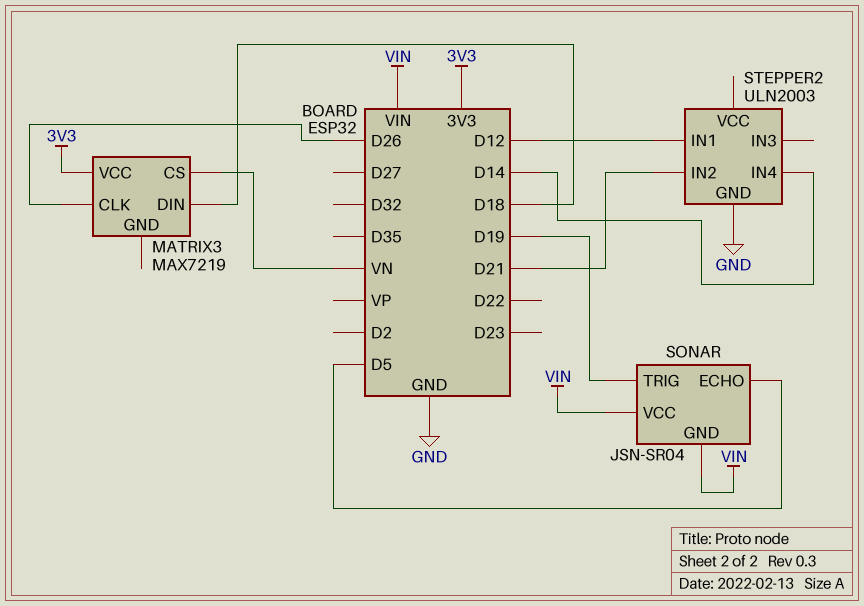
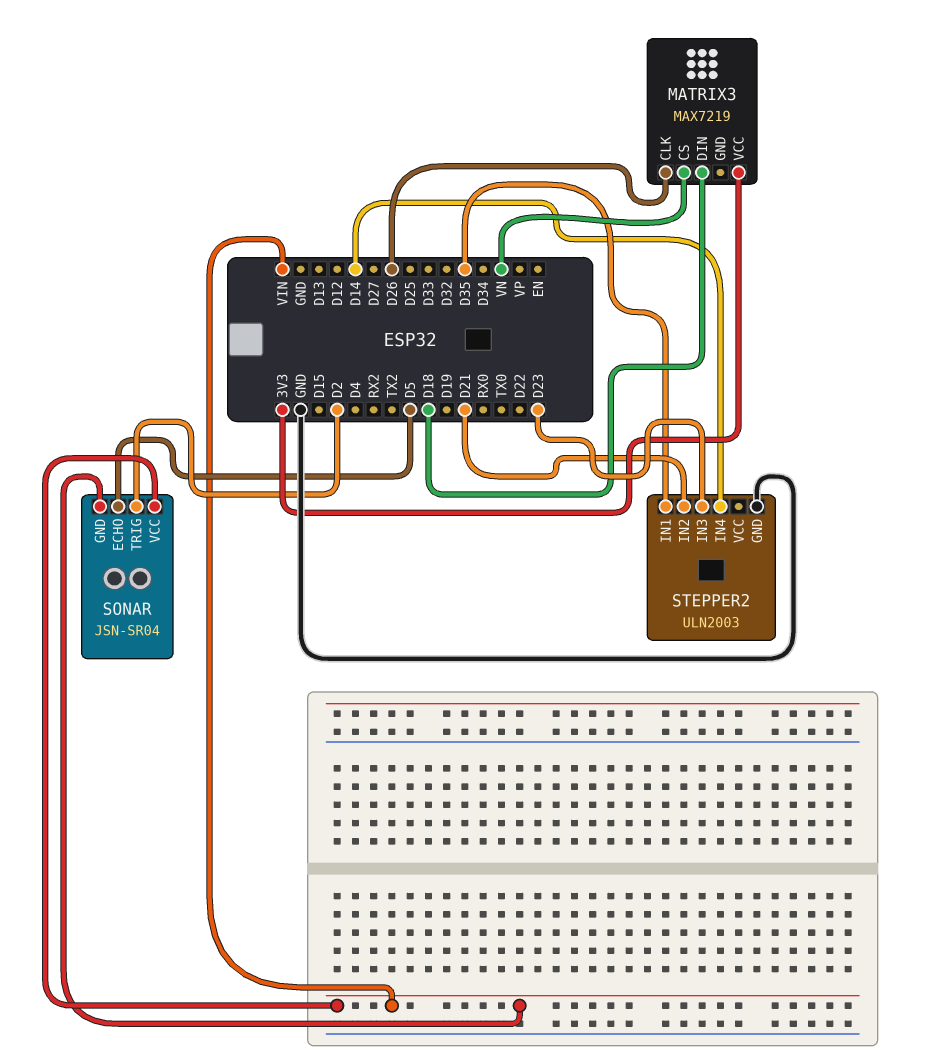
SONAR pin TRIG: D19 -> D2
STEPPER2 pin IN1: D12 -> D35
STEPPER2 pin IN3: none -> D23

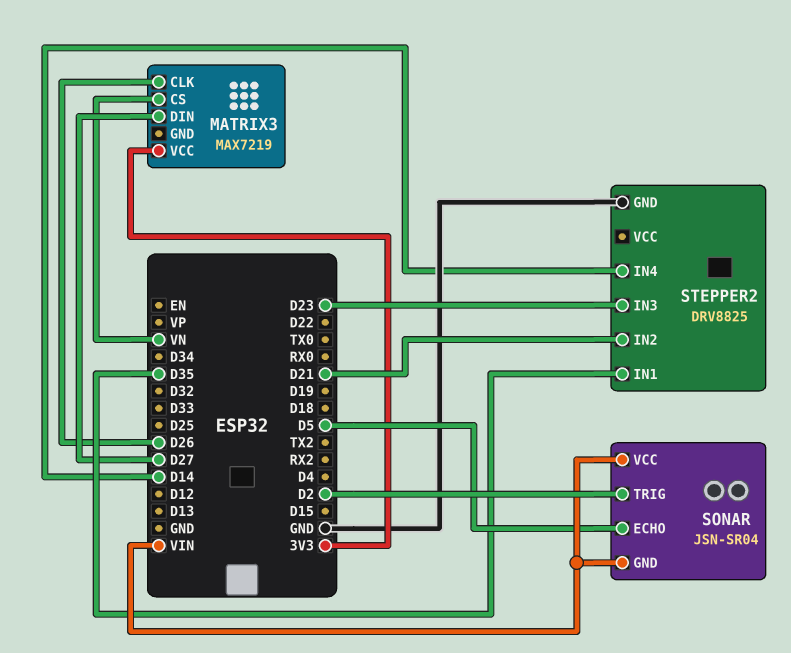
MATRIX3 pin DIN: D18 -> D27
STEPPER2: ULN2003 -> DRV8825

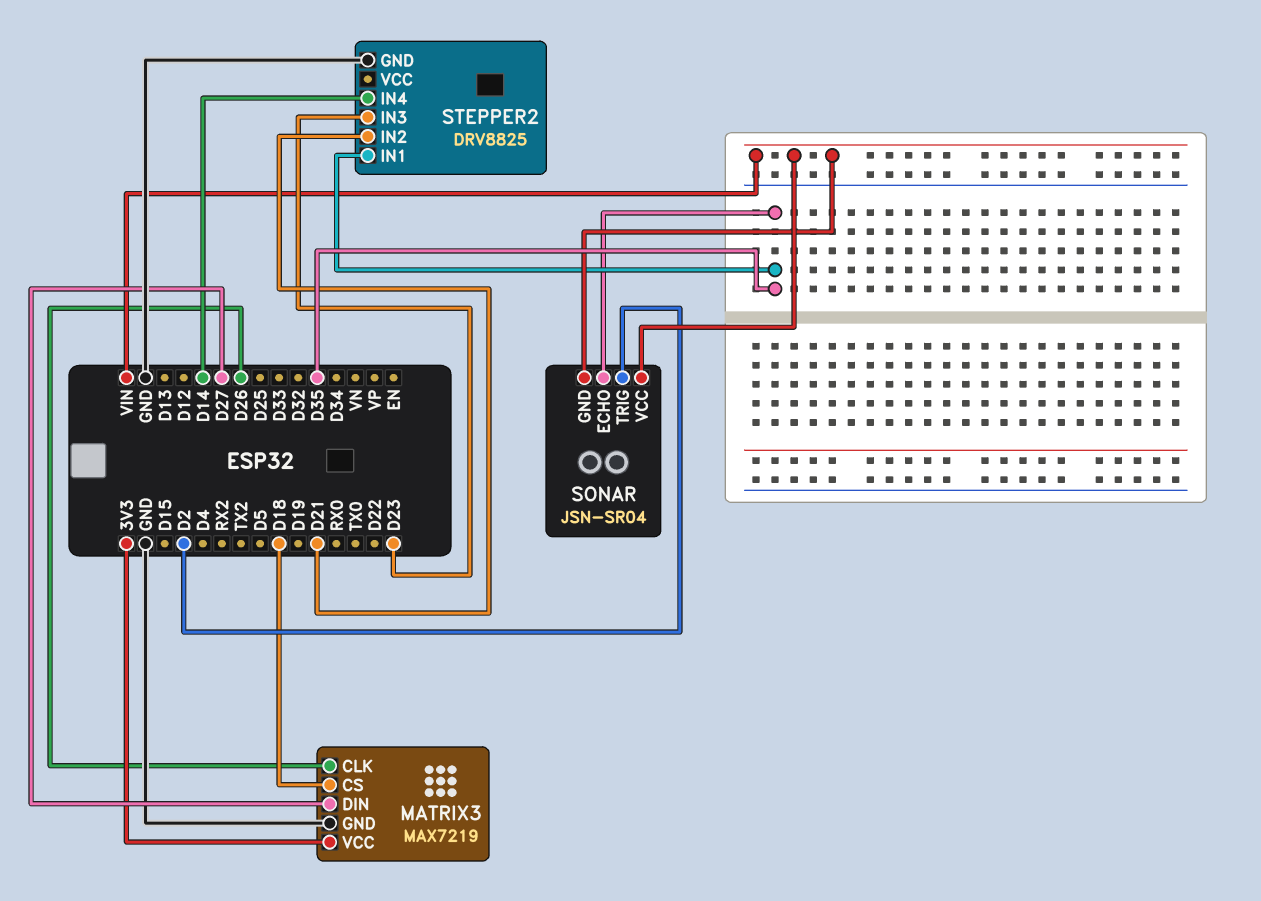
MATRIX3 pin CS: VN -> D18
MATRIX3 pin GND: none -> GND
SONAR pin ECHO: D5 -> D35

